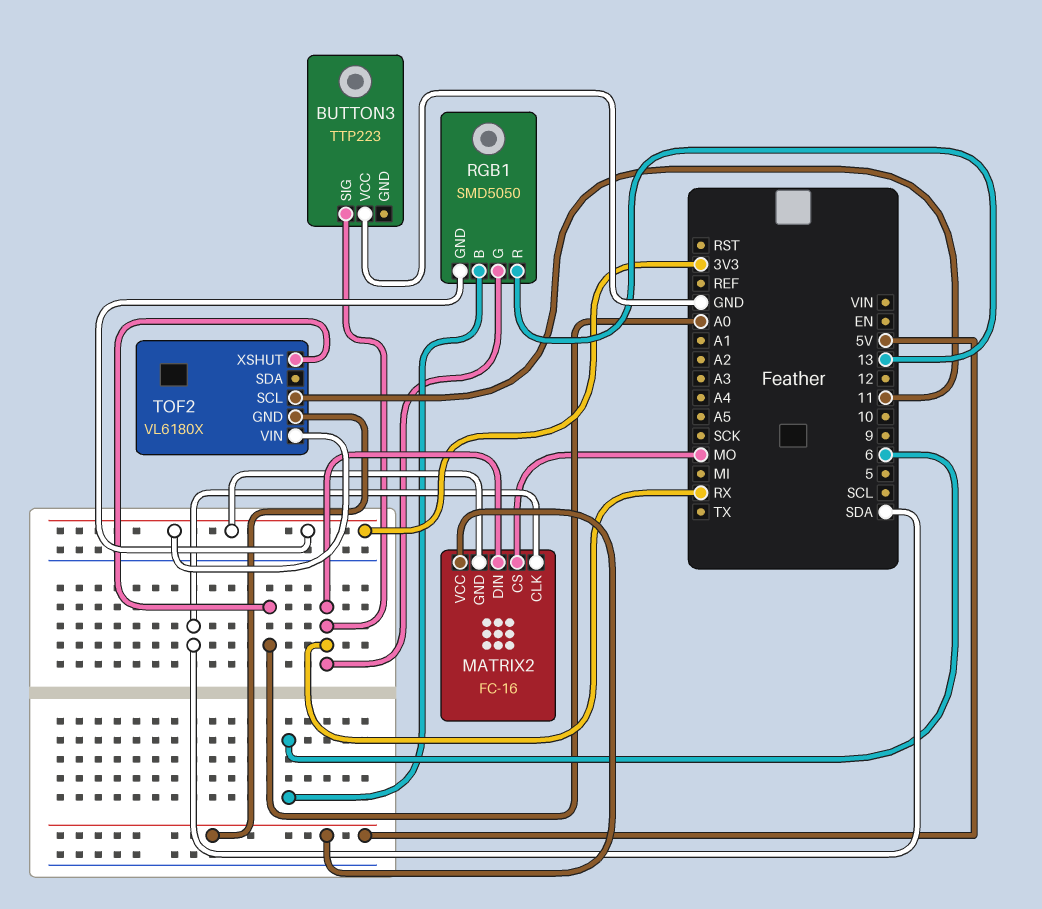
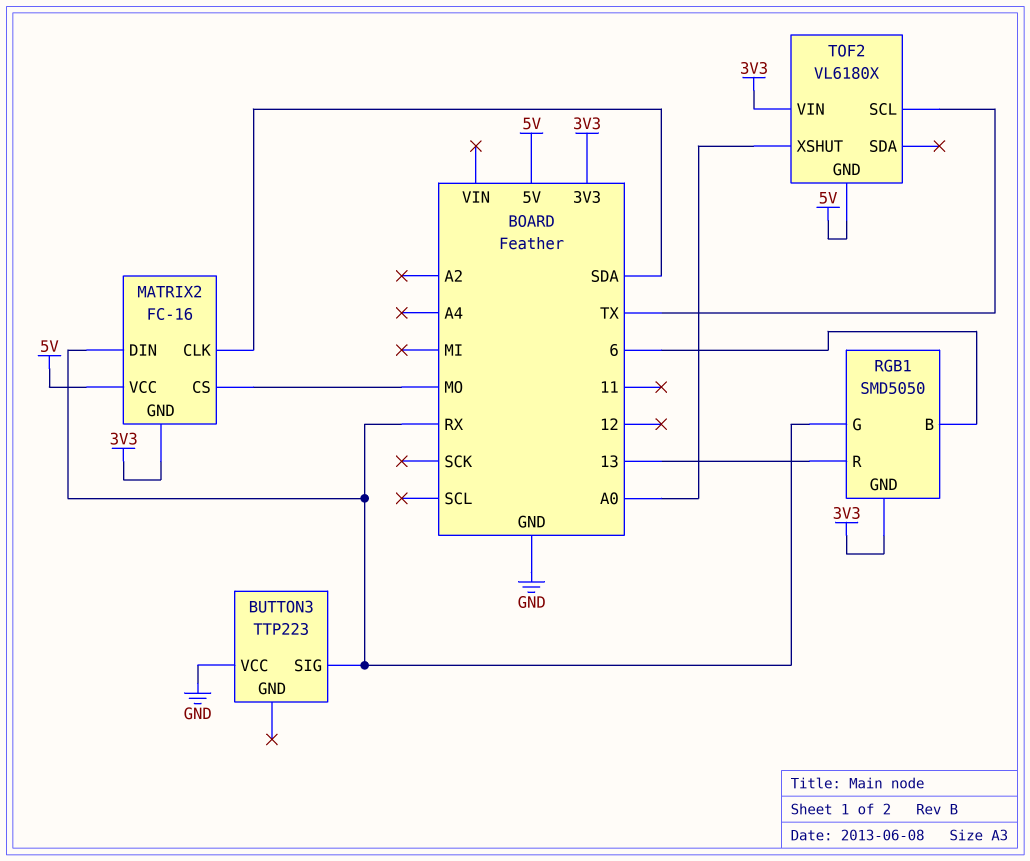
TOF2 pin SCL: 11 -> TX

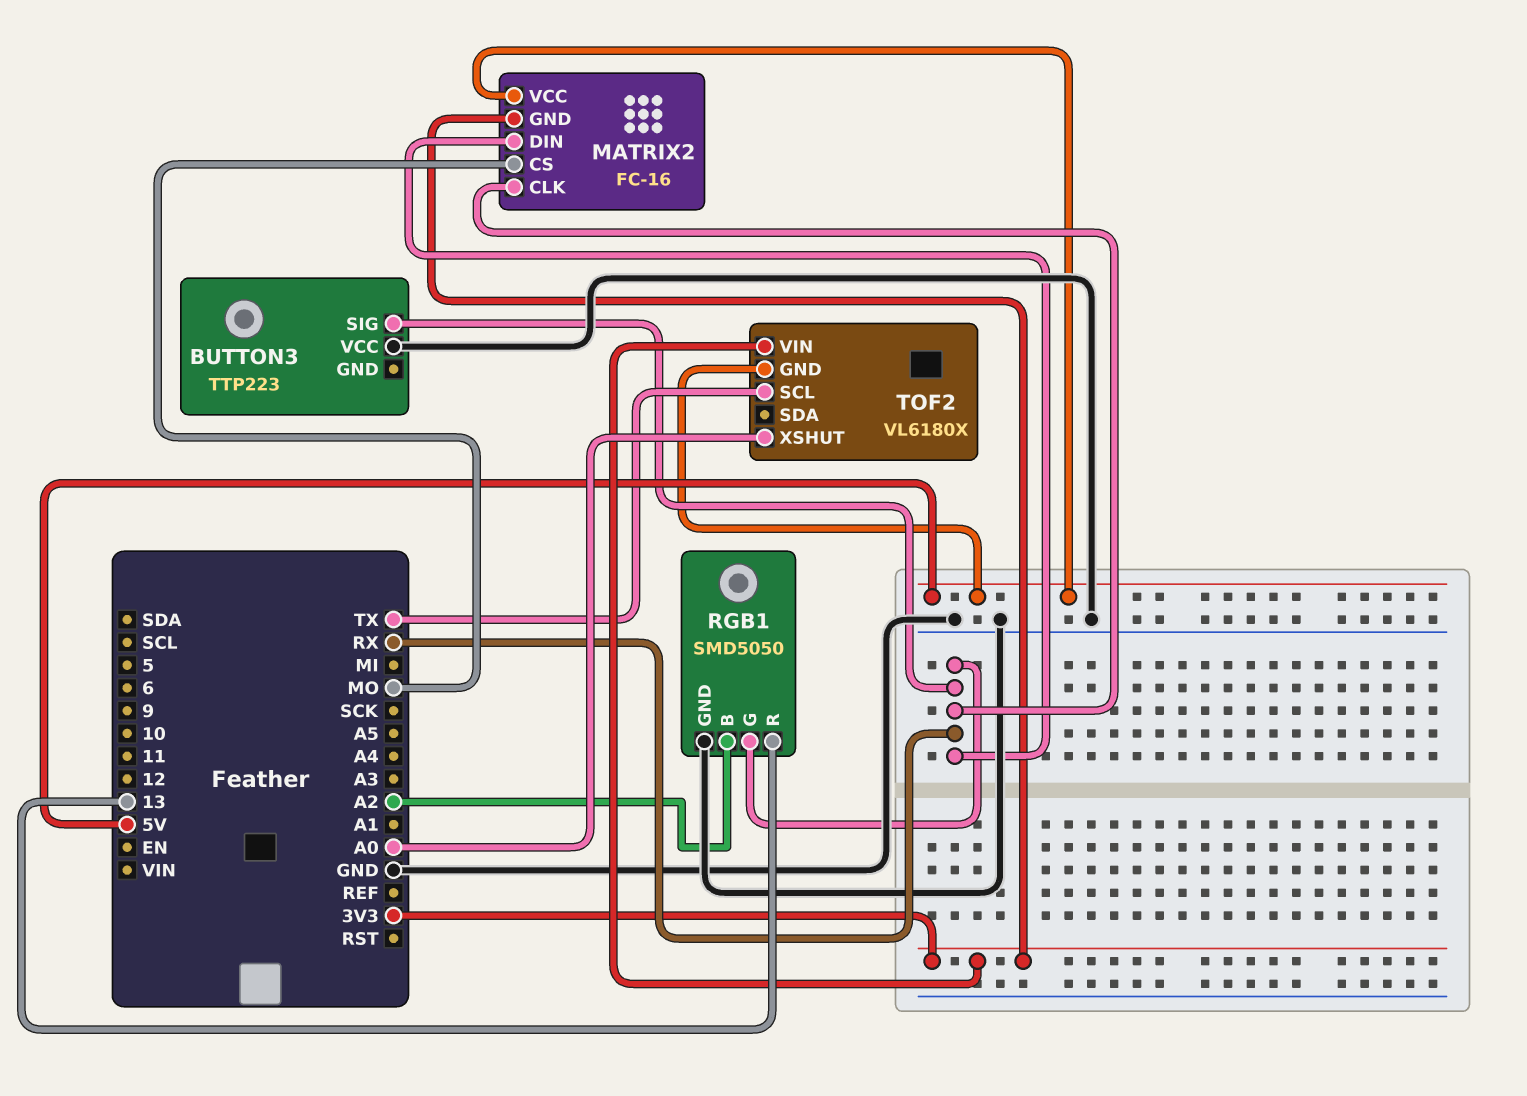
MATRIX2 pin CLK: SDA -> RX
RGB1 pin B: 6 -> A2
RGB1 pin GND: 3V3 -> GND

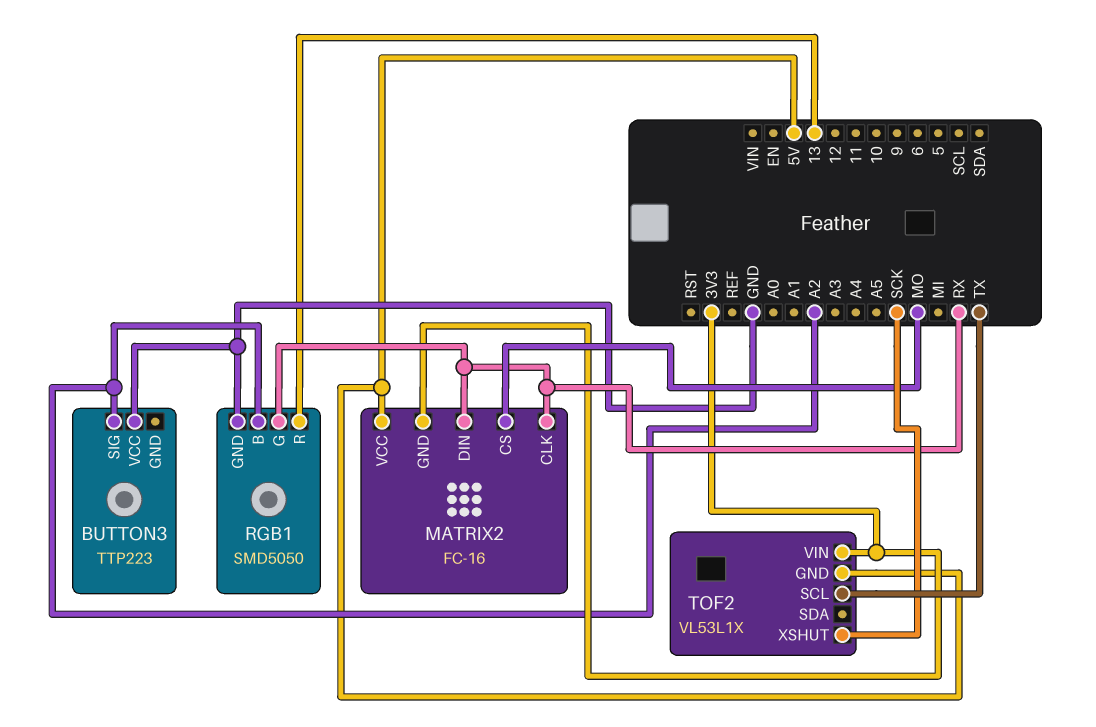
BUTTON3 pin SIG: RX -> A2
TOF2: VL6180X -> VL53L1X
TOF2 pin XSHUT: A0 -> SCK

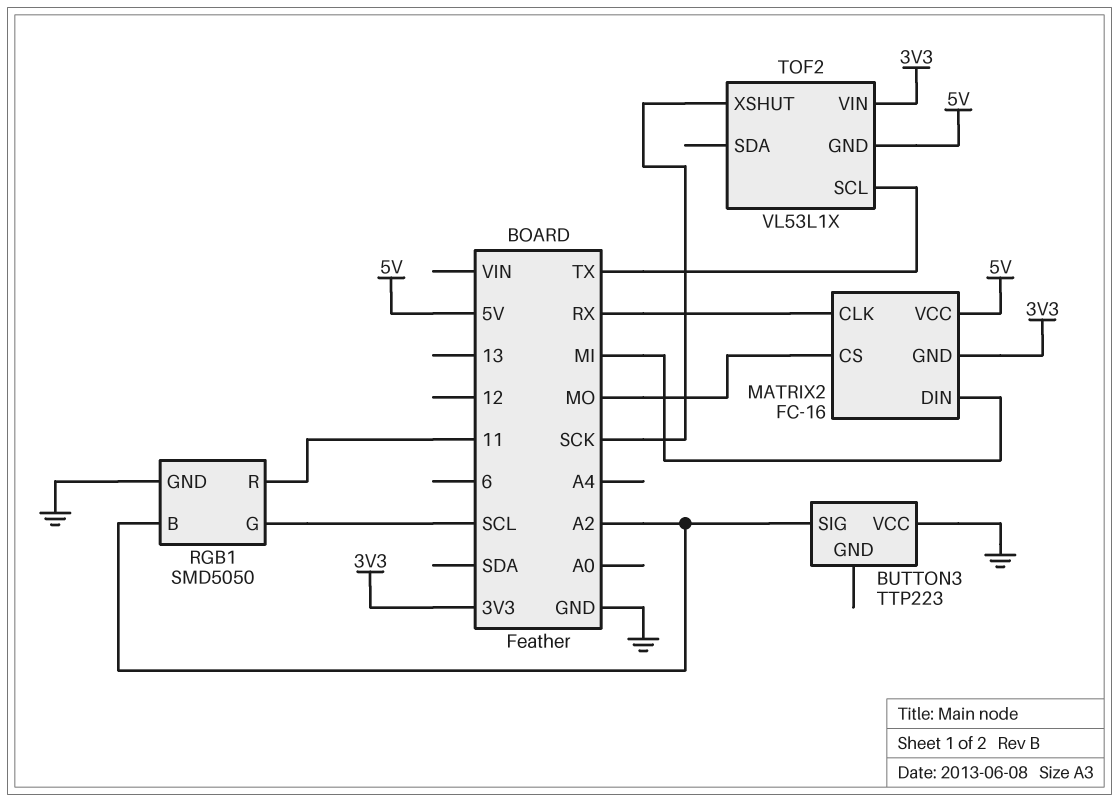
MATRIX2 pin DIN: RX -> MI
RGB1 pin G: RX -> SCL
RGB1 pin R: 13 -> 11

